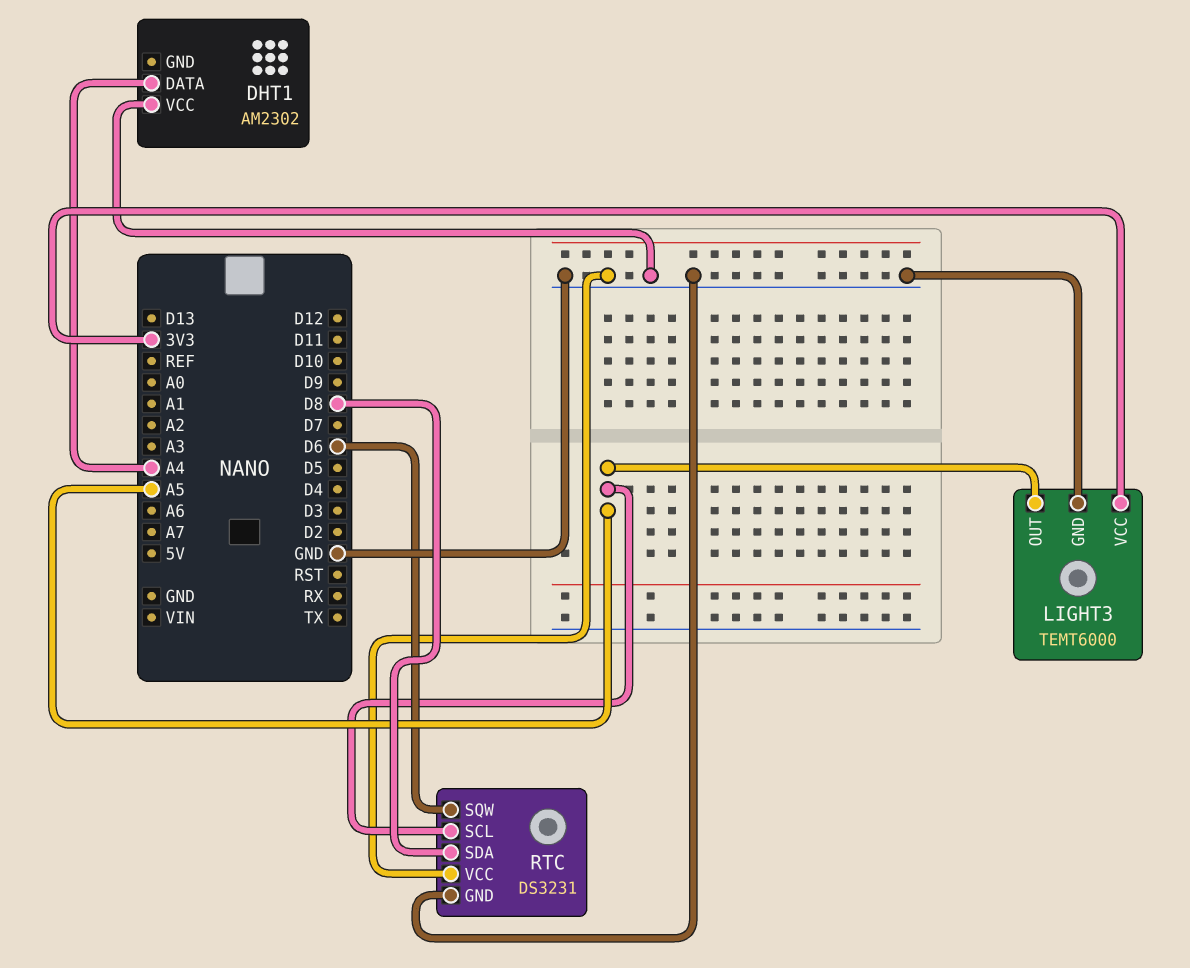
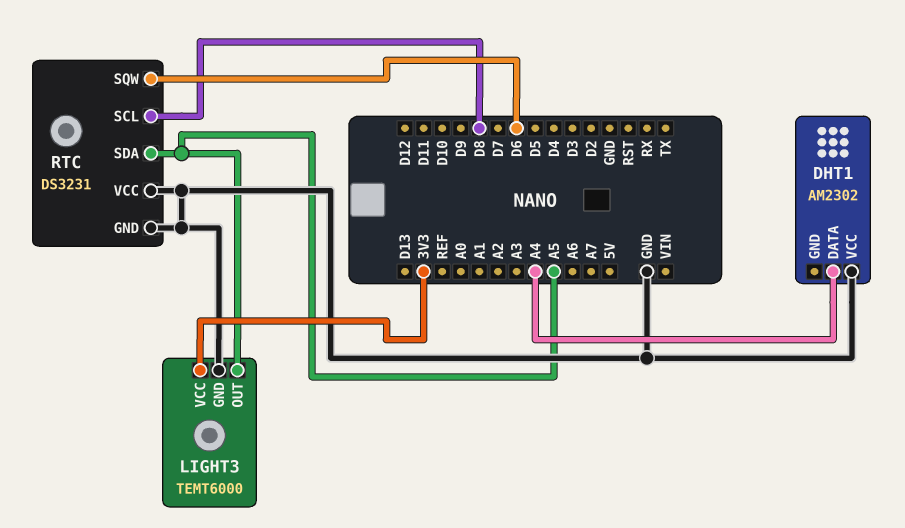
RTC pin SCL: A5 -> D8
RTC pin SDA: D8 -> A5

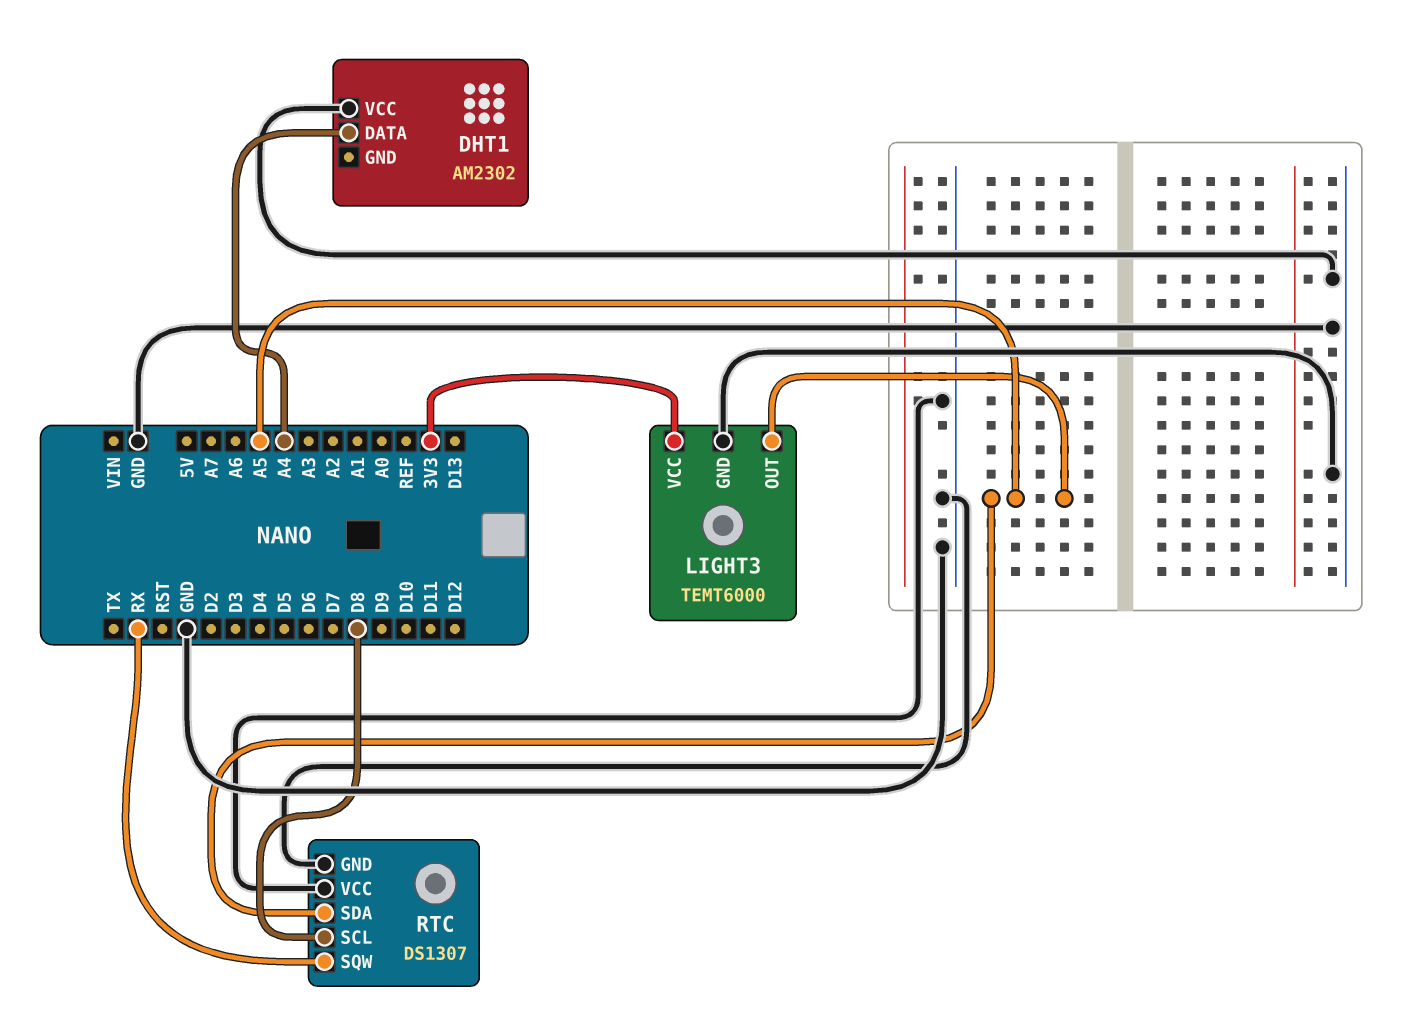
RTC: DS3231 -> DS1307
RTC pin SQW: D6 -> RX

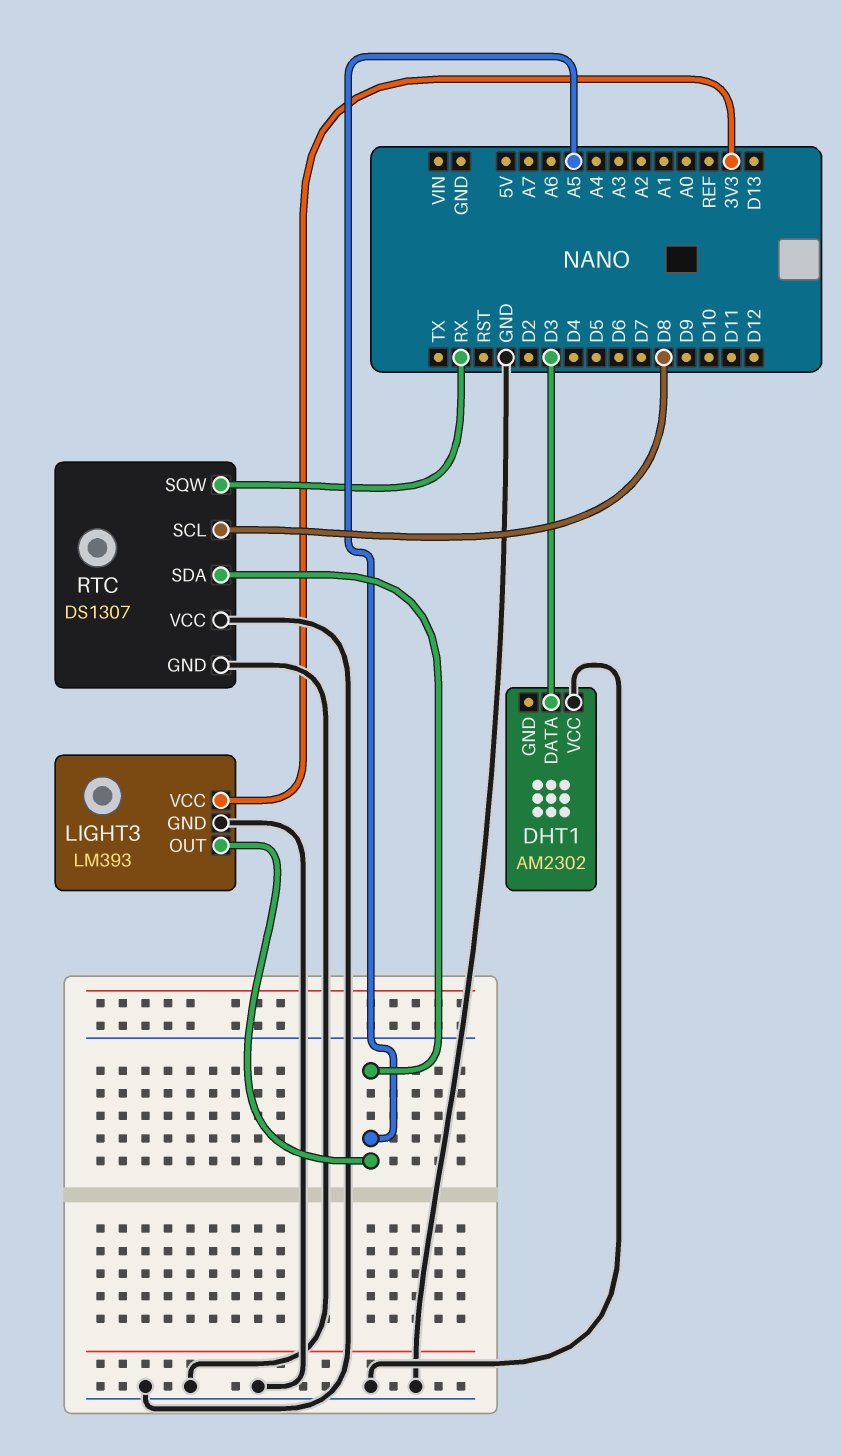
DHT1 pin DATA: A4 -> D3
LIGHT3: TEMT6000 -> LM393

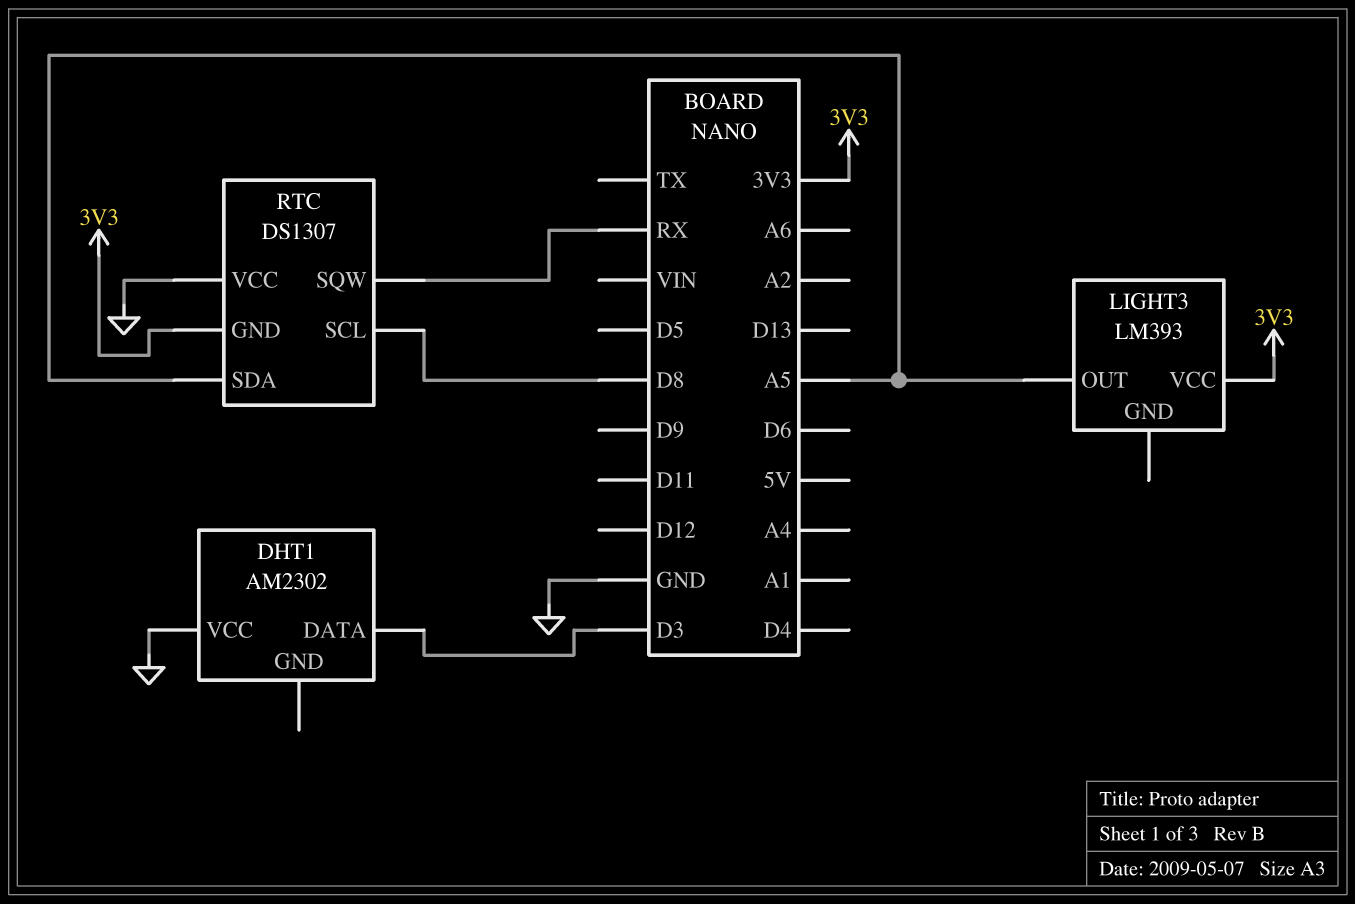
LIGHT3 pin GND: GND -> none
RTC pin GND: GND -> 3V3

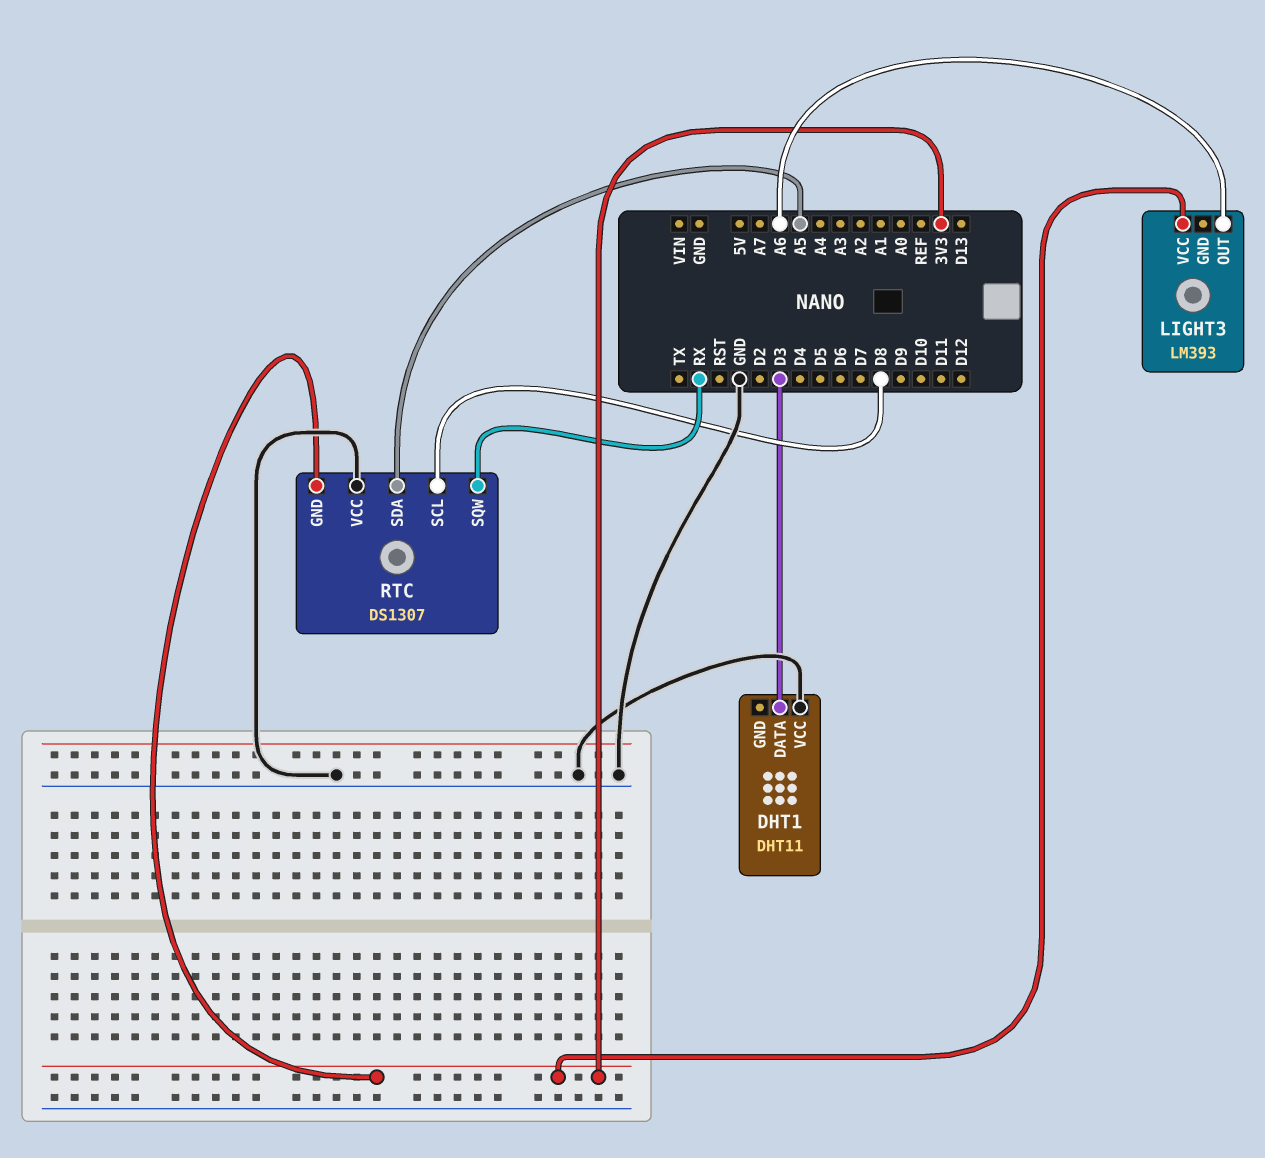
DHT1: AM2302 -> DHT11
LIGHT3 pin OUT: A5 -> A6

